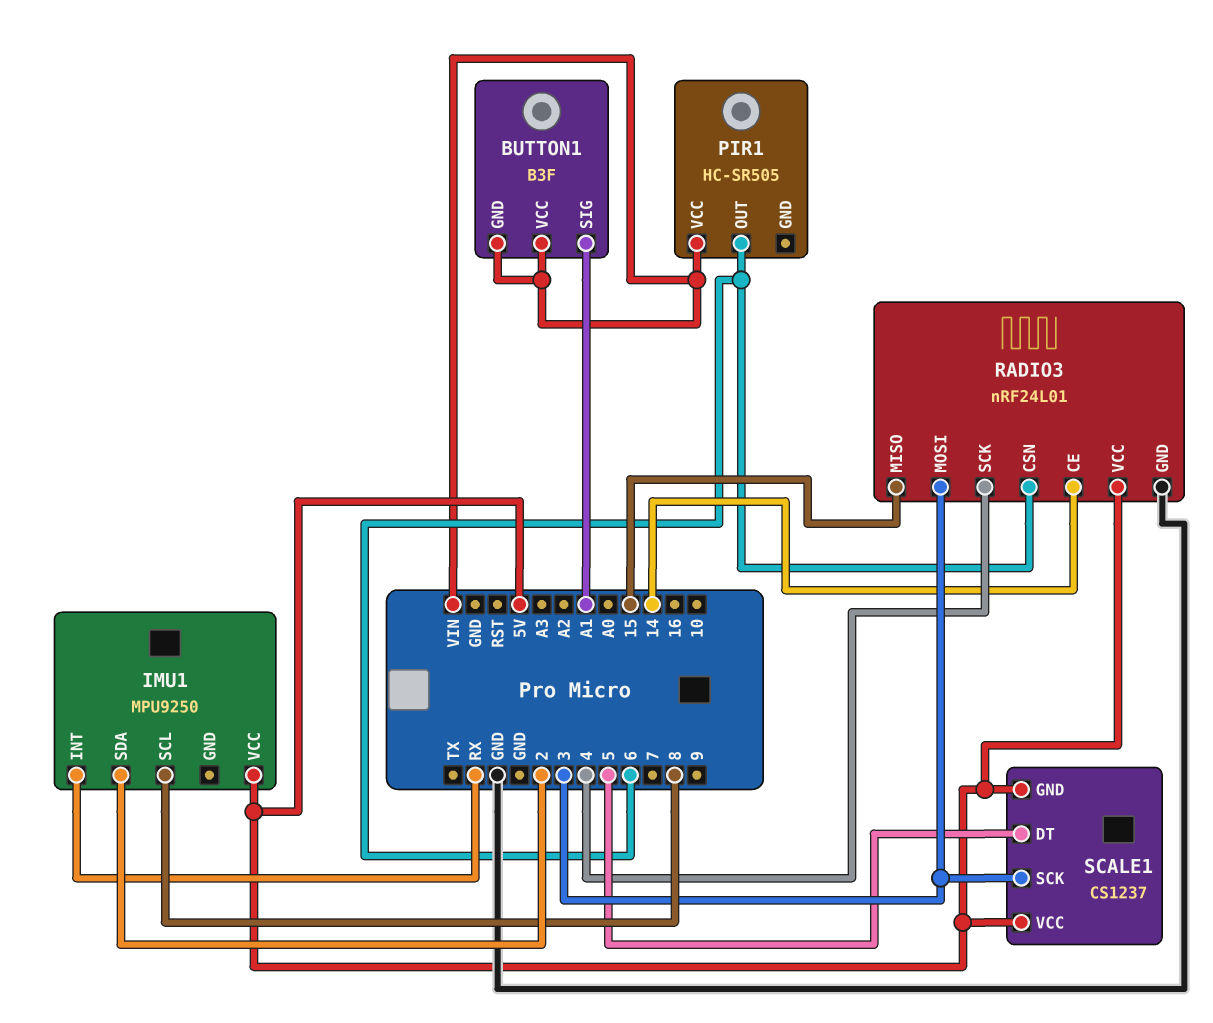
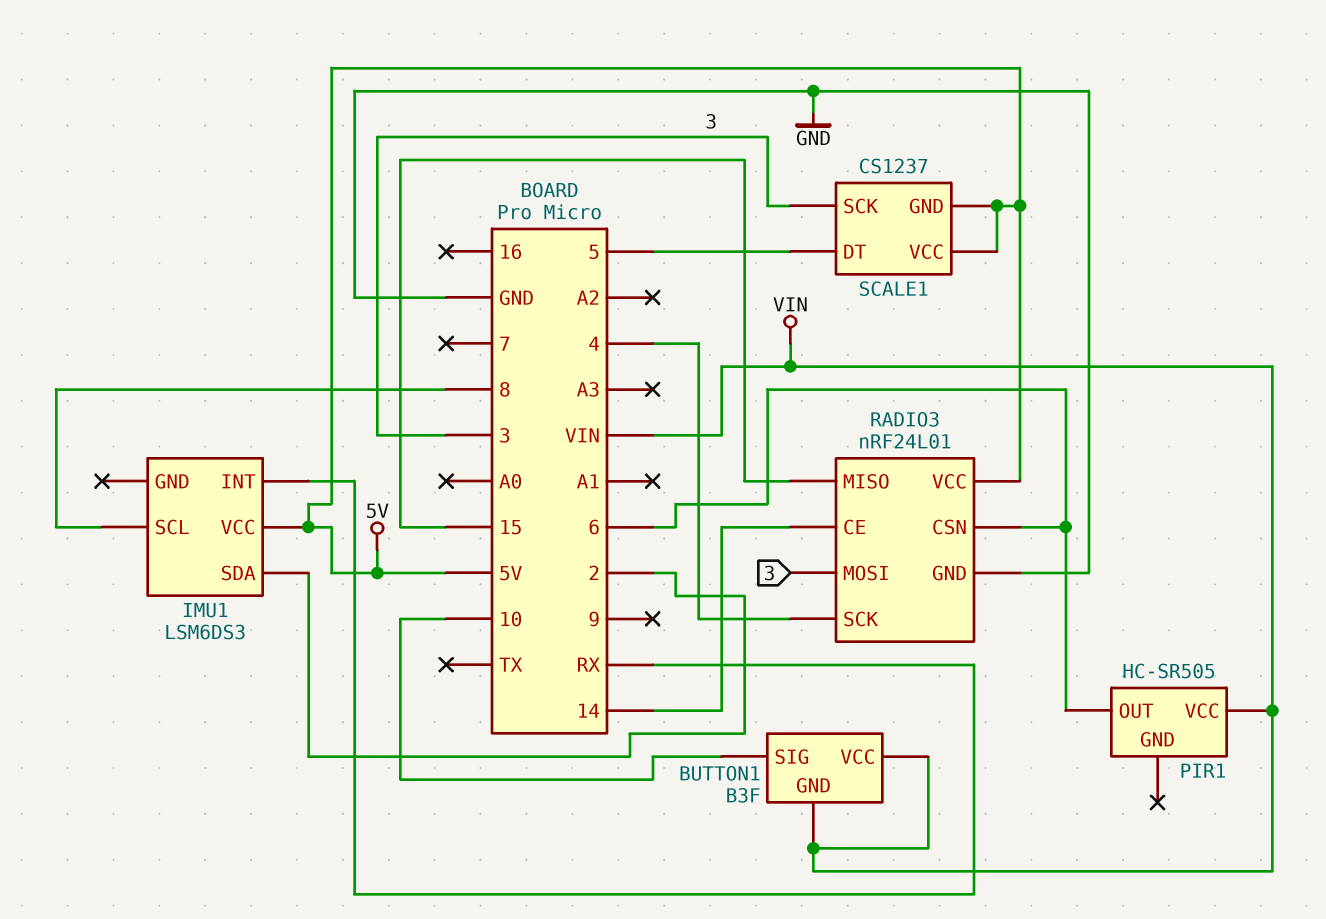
BUTTON1 pin SIG: A1 -> 10
IMU1: MPU9250 -> LSM6DS3

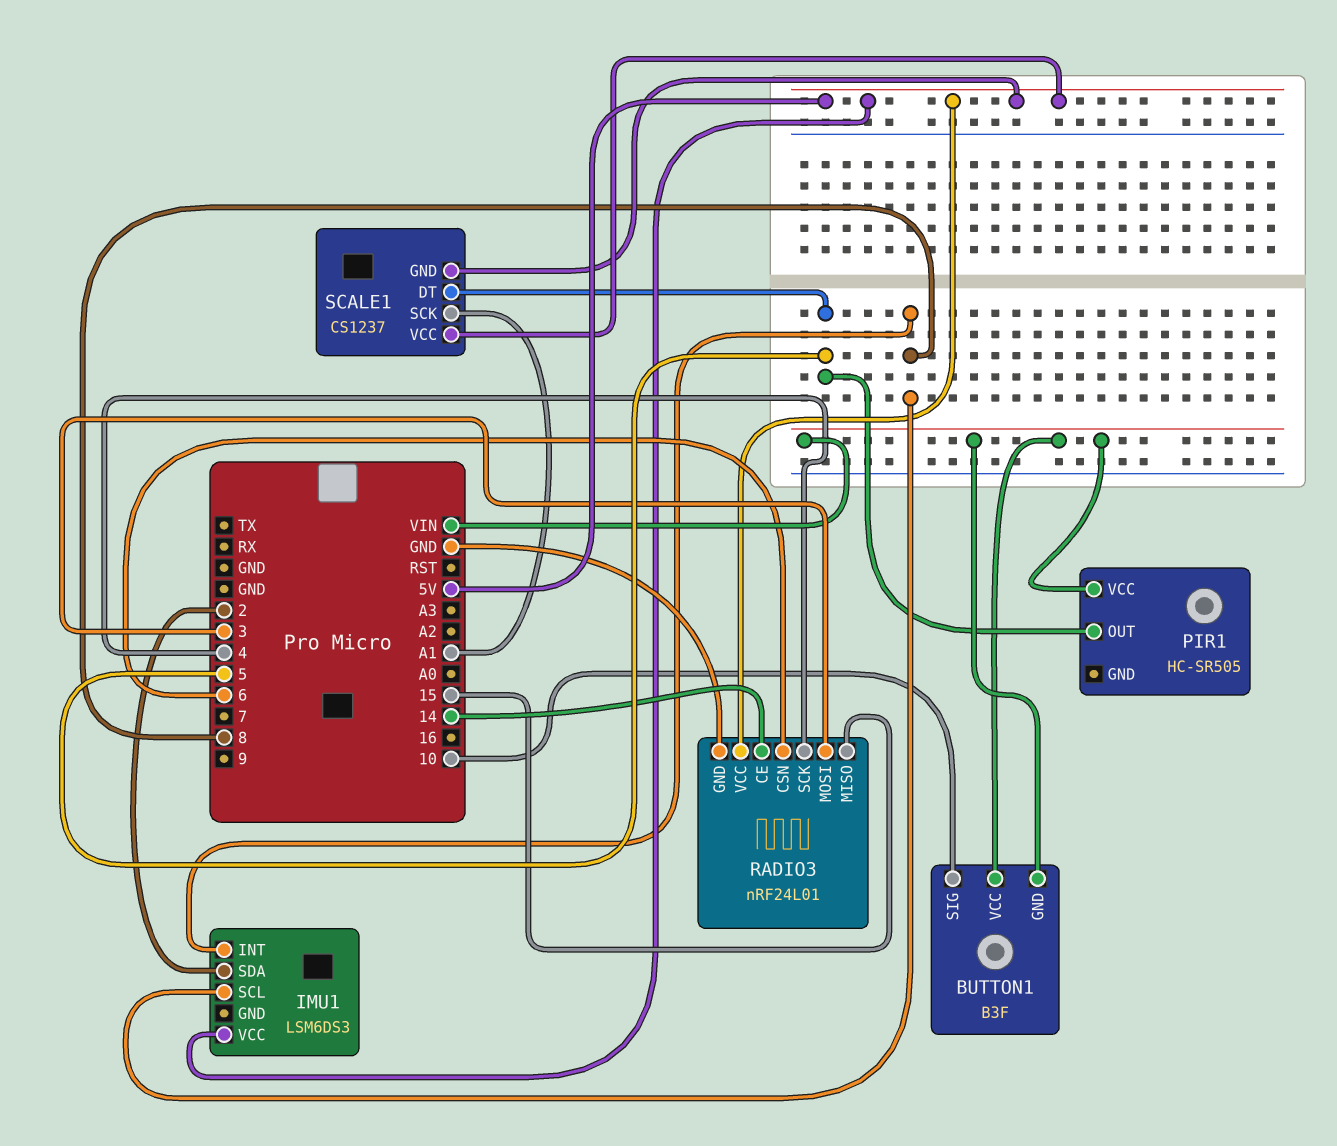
IMU1 pin INT: RX -> 8
PIR1 pin OUT: 6 -> 5
SCALE1 pin SCK: 3 -> A1

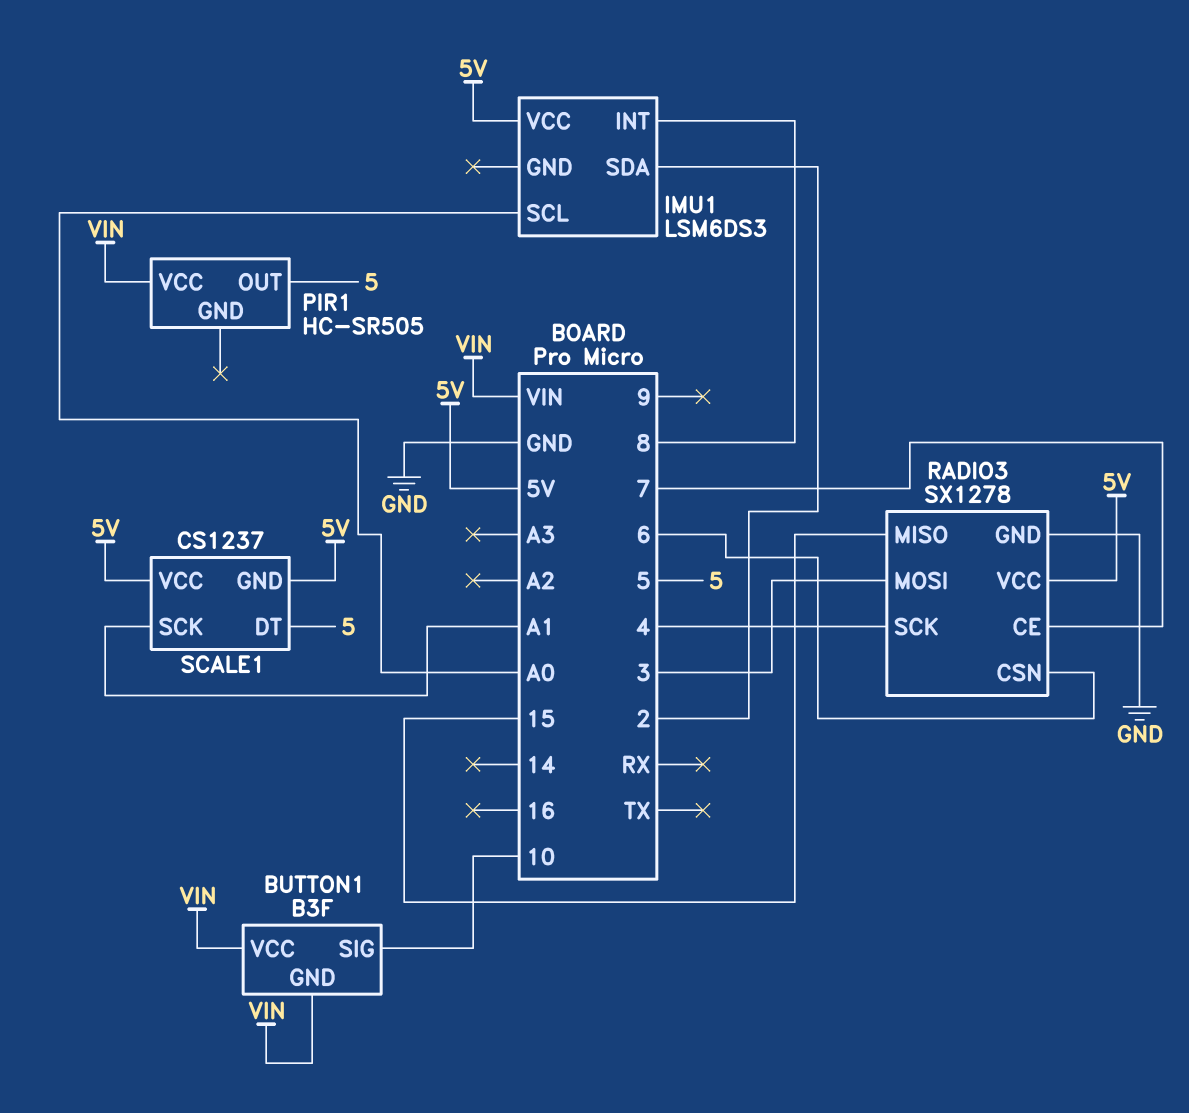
IMU1 pin SCL: 8 -> A0
RADIO3: nRF24L01 -> SX1278
RADIO3 pin CE: 14 -> 7

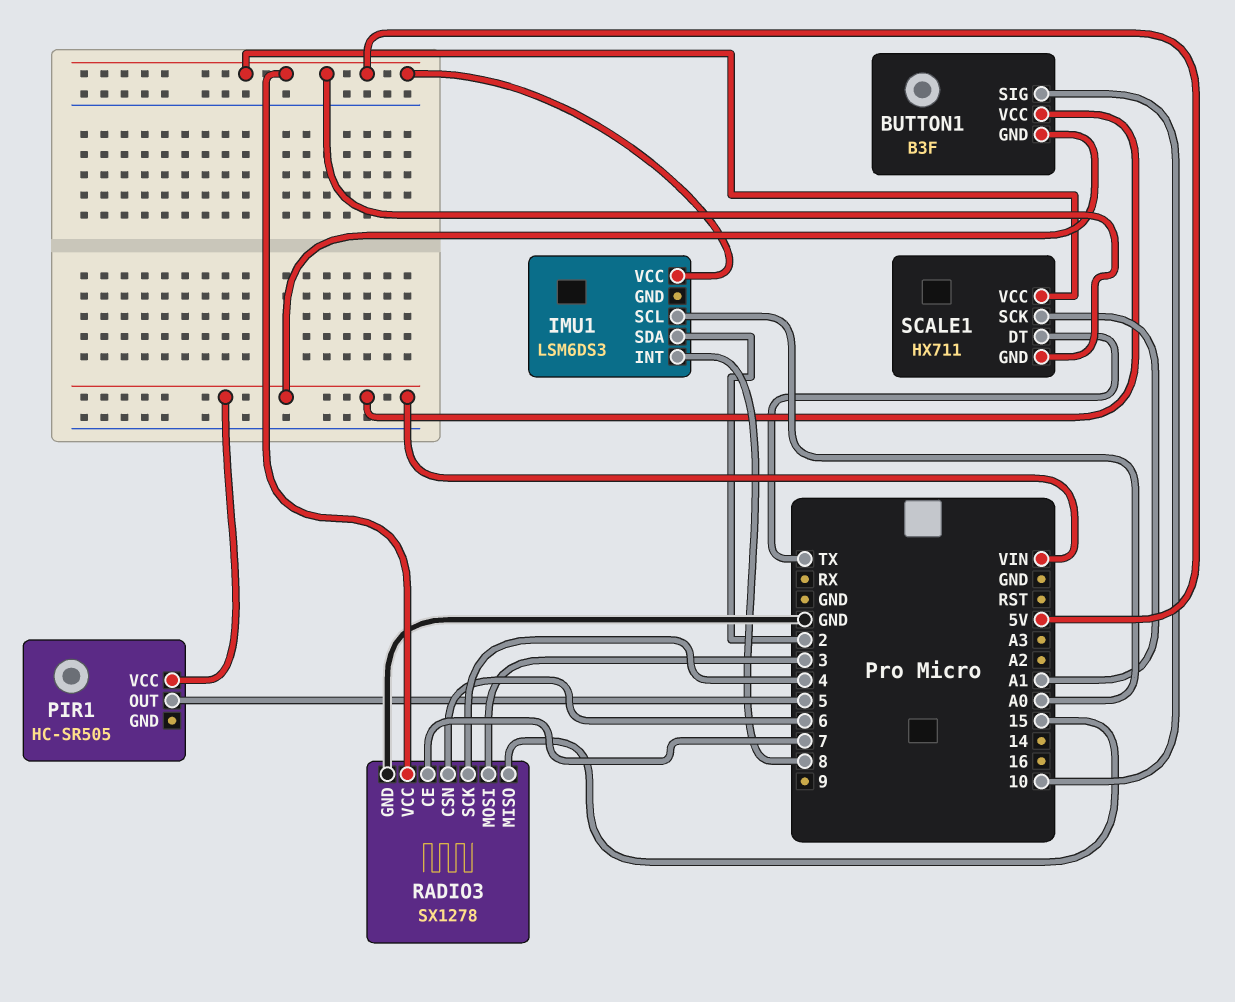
SCALE1: CS1237 -> HX711
SCALE1 pin DT: 5 -> TX

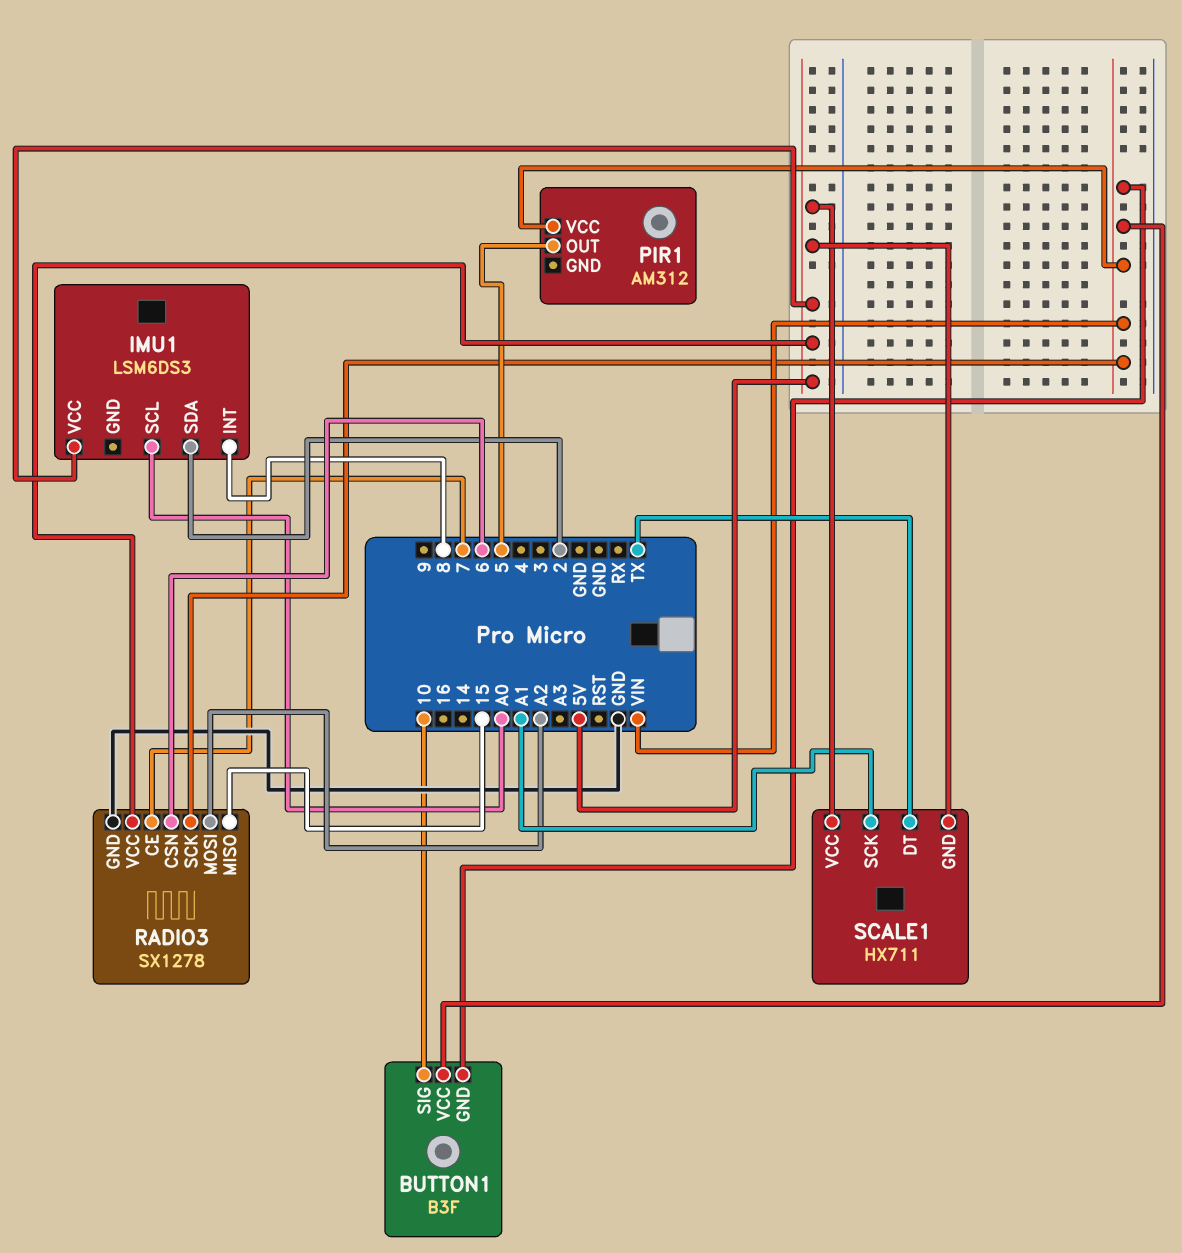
PIR1: HC-SR505 -> AM312
RADIO3 pin MOSI: 3 -> A2
RADIO3 pin SCK: 4 -> VIN

